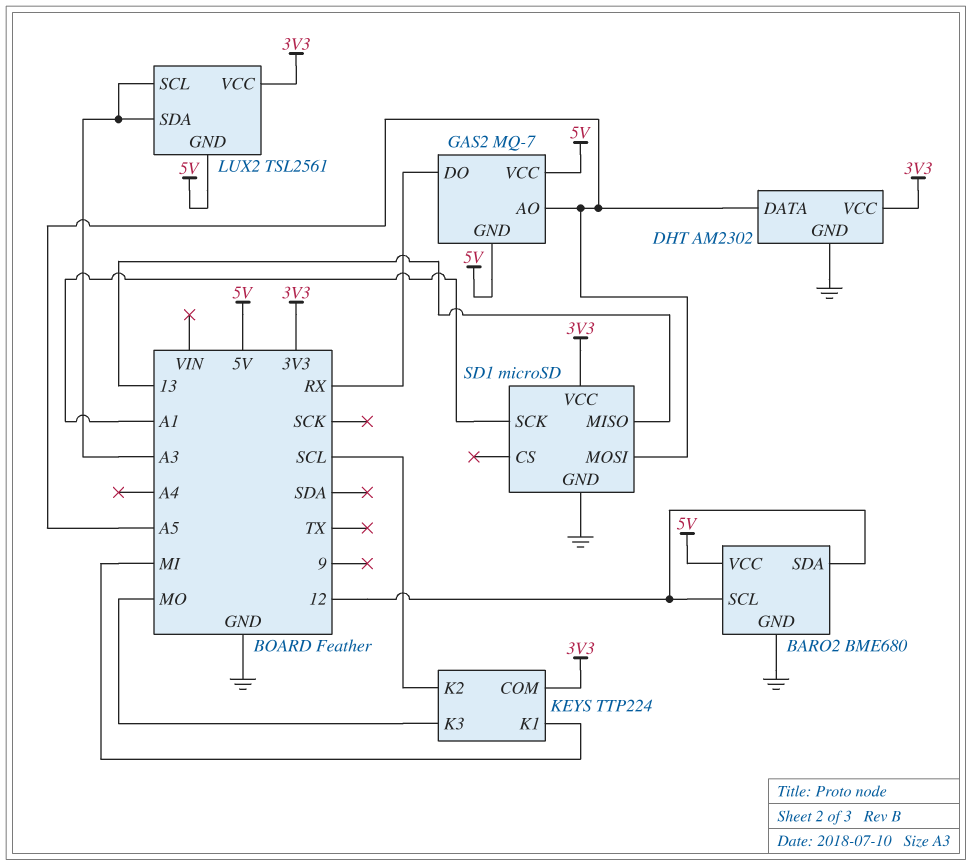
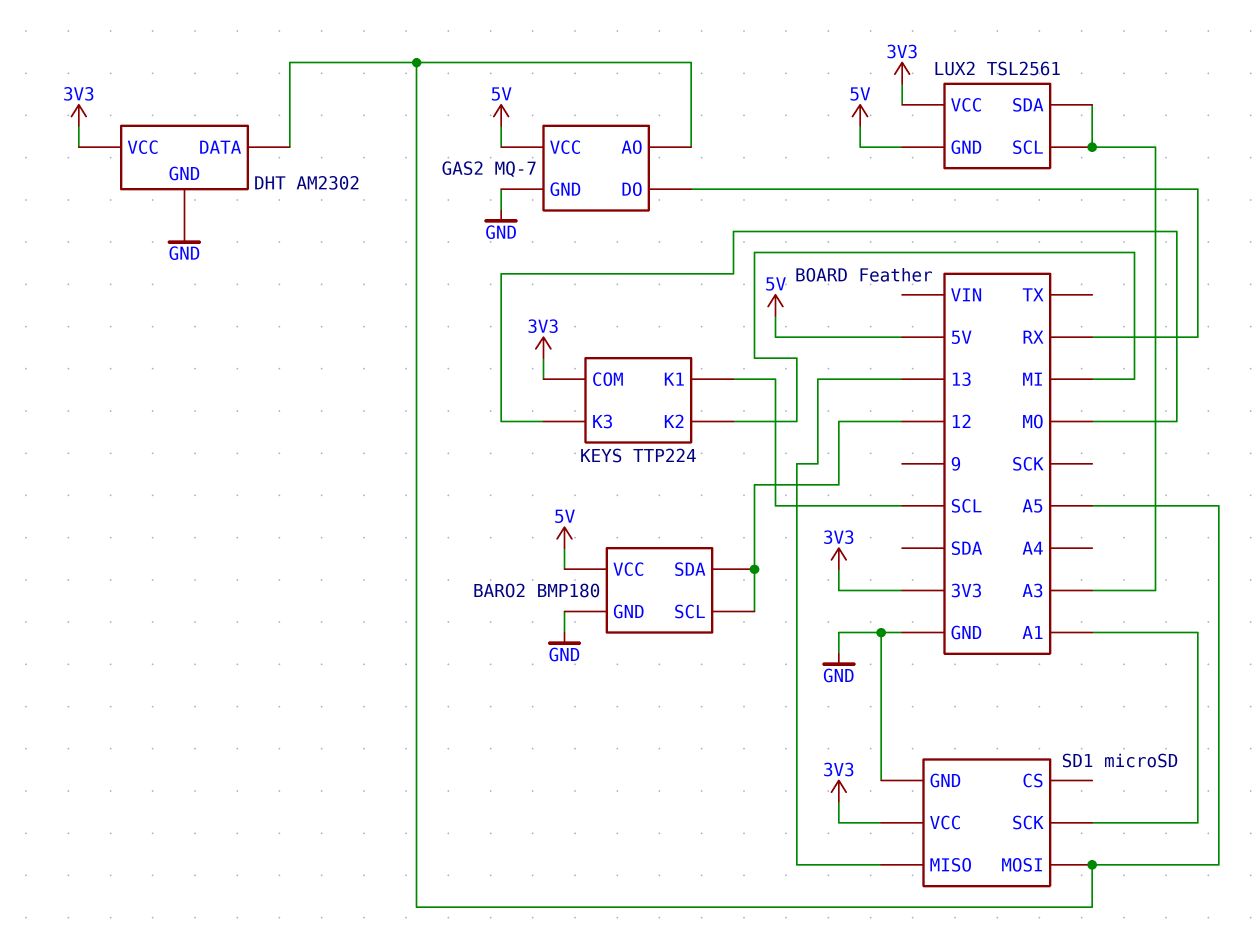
BARO2: BME680 -> BMP180
GAS2 pin GND: 5V -> GND
KEYS pin K1: MI -> SCL
KEYS pin K2: SCL -> MI

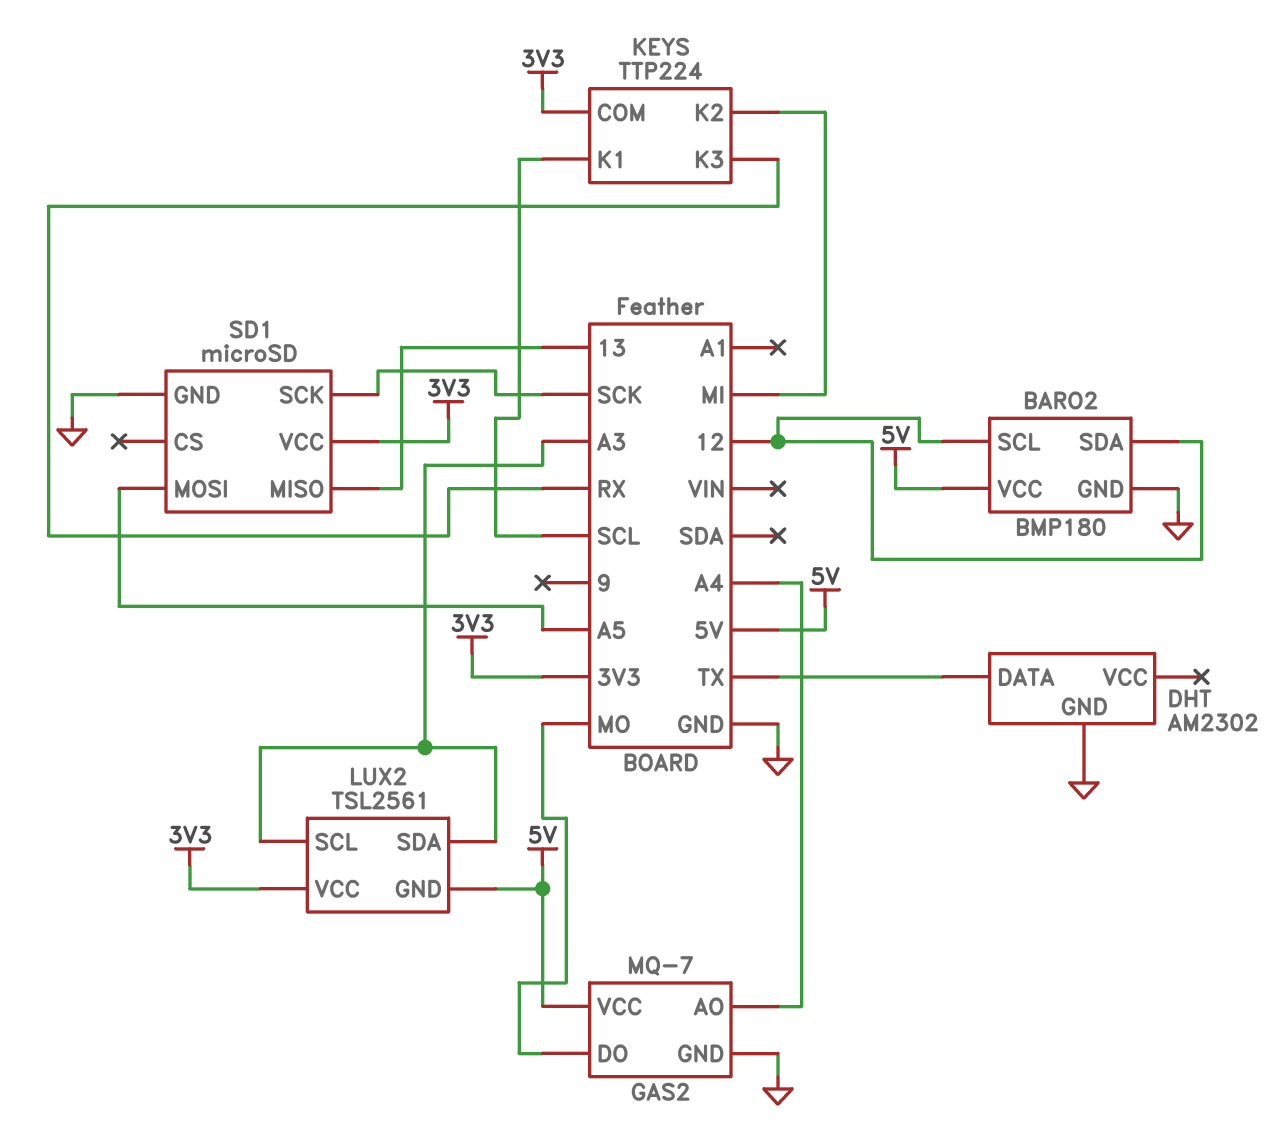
DHT pin DATA: A5 -> TX
DHT pin VCC: 3V3 -> none
GAS2 pin AO: A5 -> A4
GAS2 pin DO: RX -> MO
KEYS pin K3: MO -> RX
SD1 pin SCK: A1 -> SCK

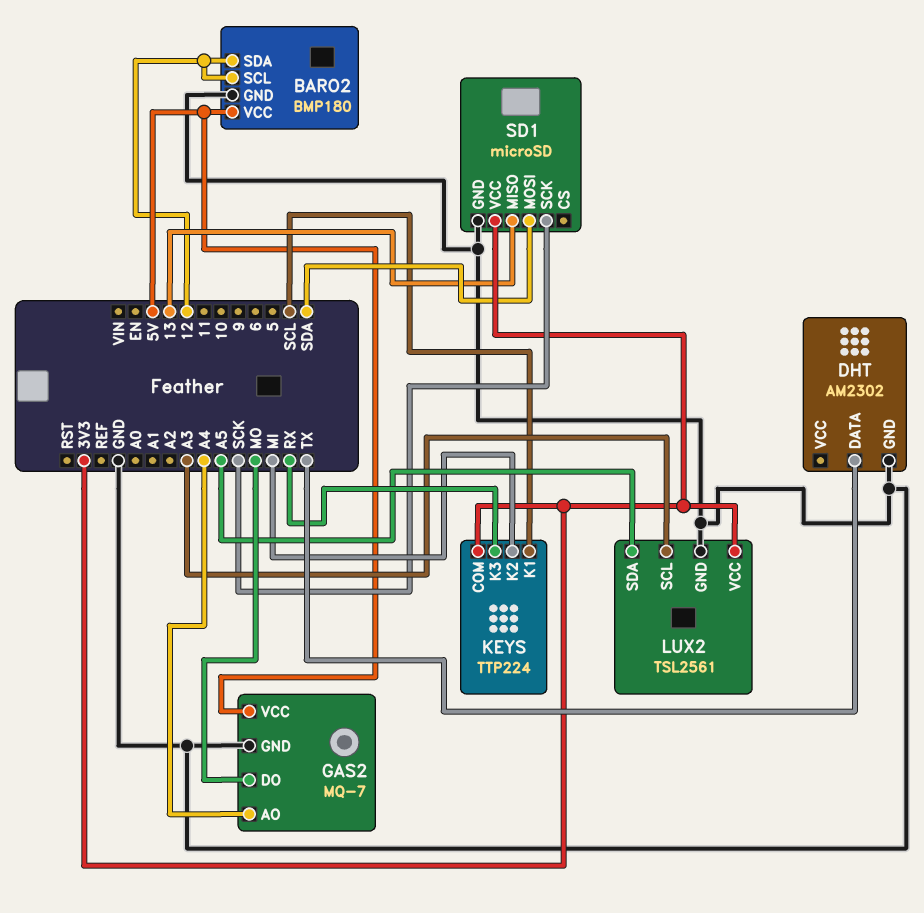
LUX2 pin GND: 5V -> GND
LUX2 pin SDA: A3 -> A5
SD1 pin MOSI: A5 -> SDA

